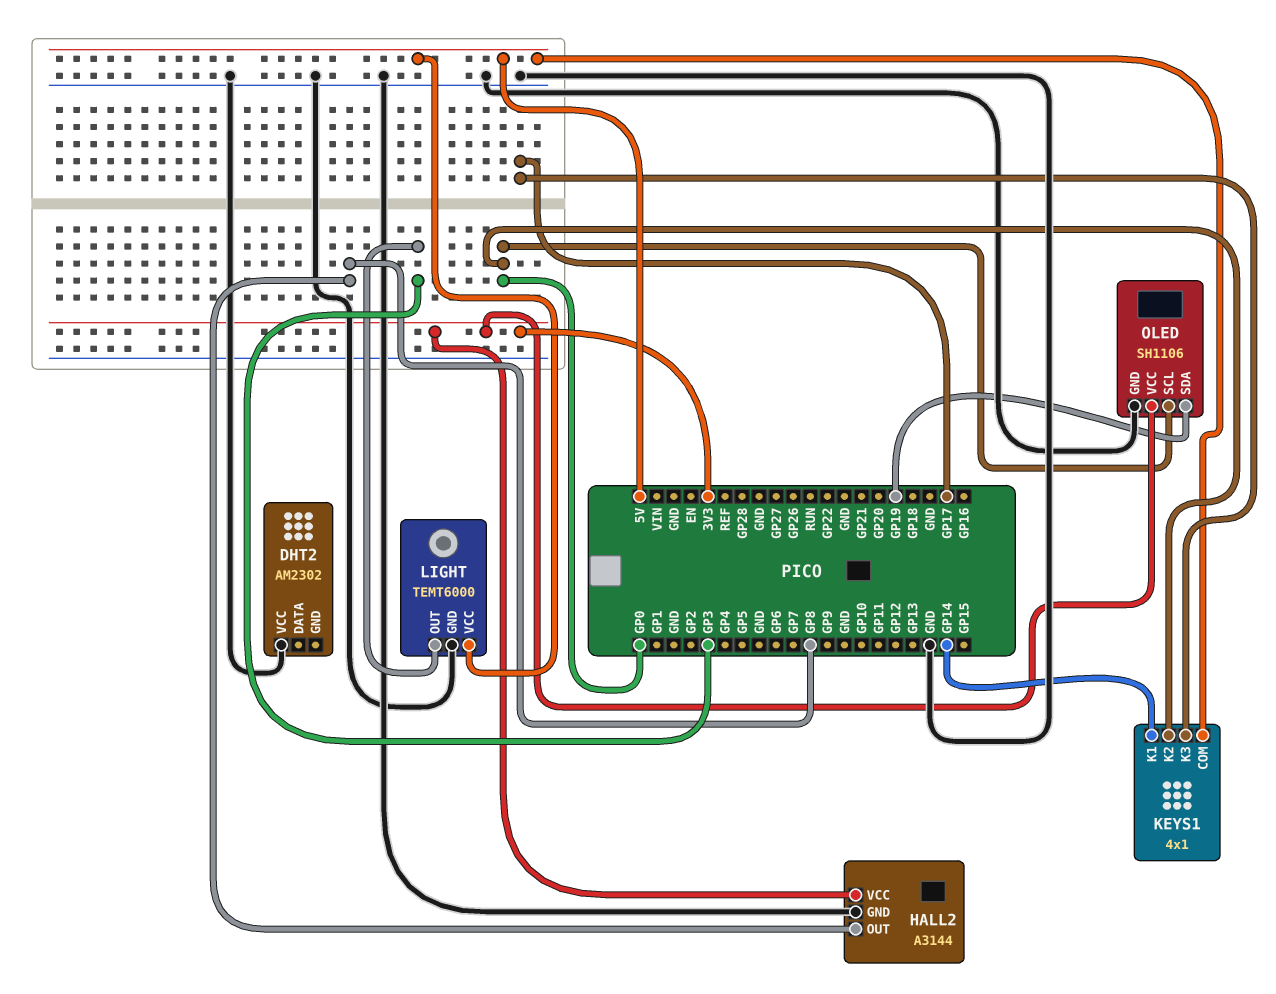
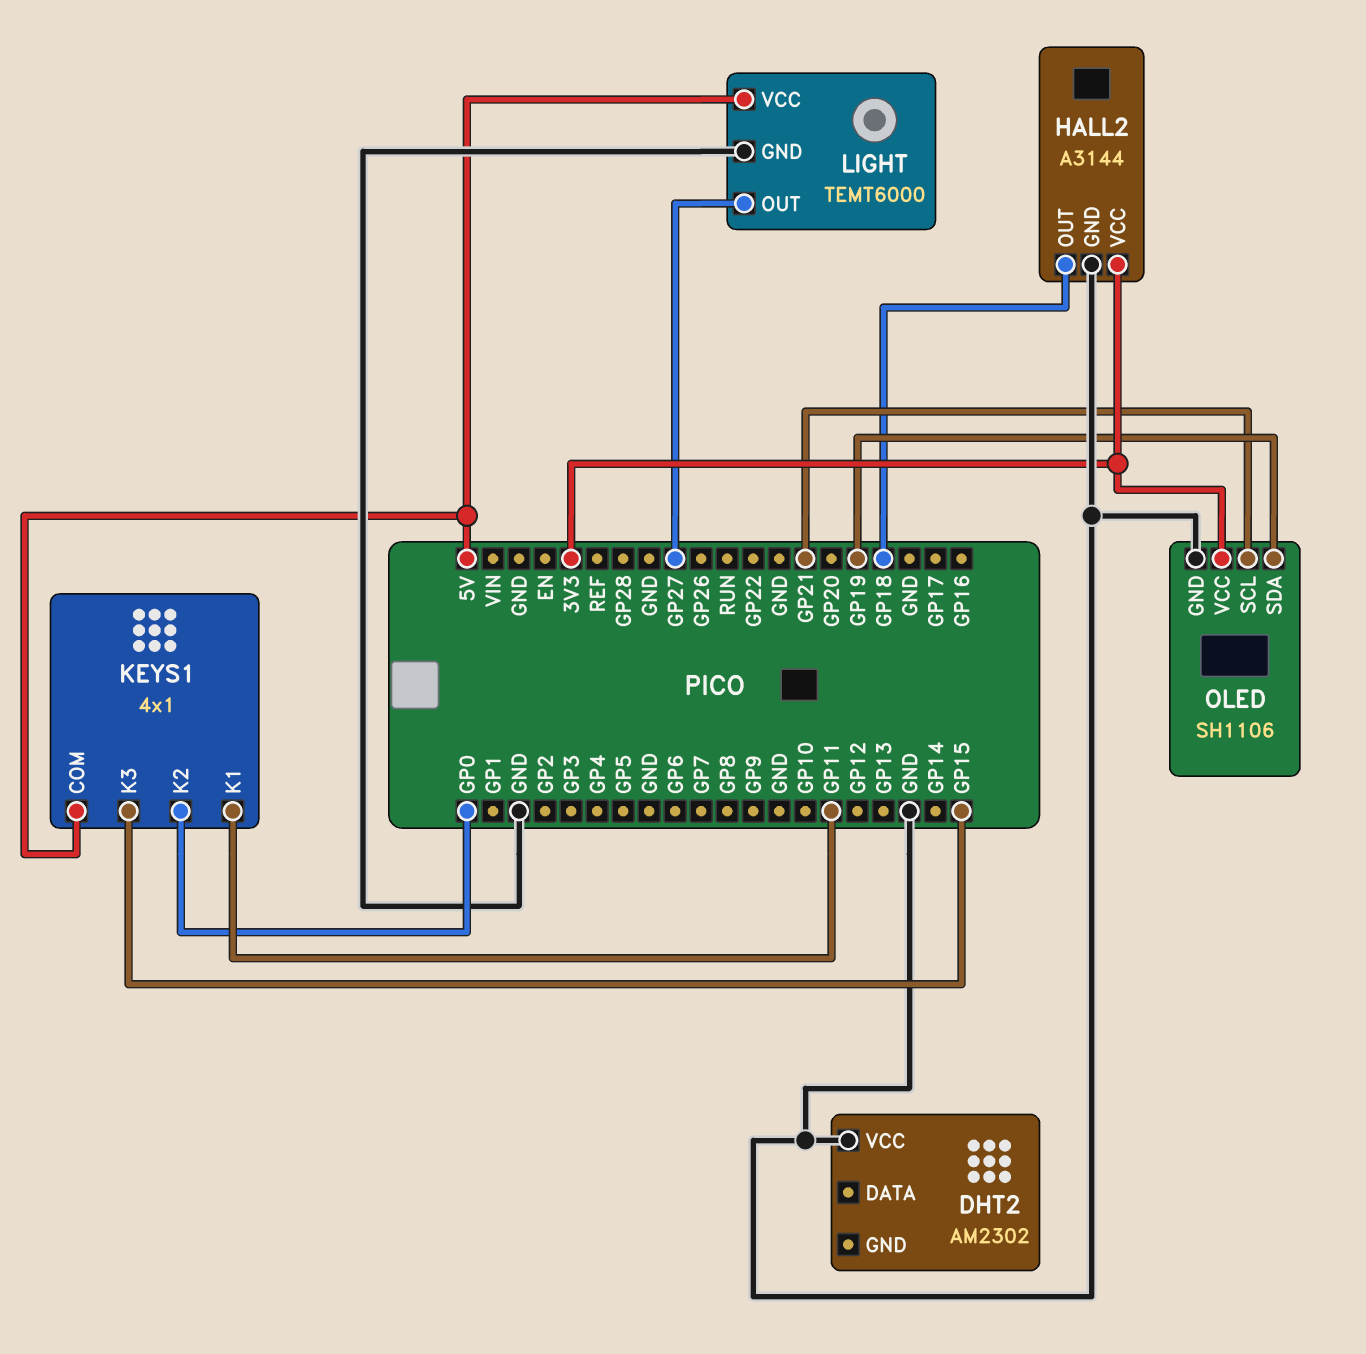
HALL2 pin OUT: GP8 -> GP18
KEYS1 pin K1: GP14 -> GP11
KEYS1 pin K3: GP17 -> GP15
LIGHT pin OUT: GP3 -> GP27
OLED pin SCL: GP0 -> GP21

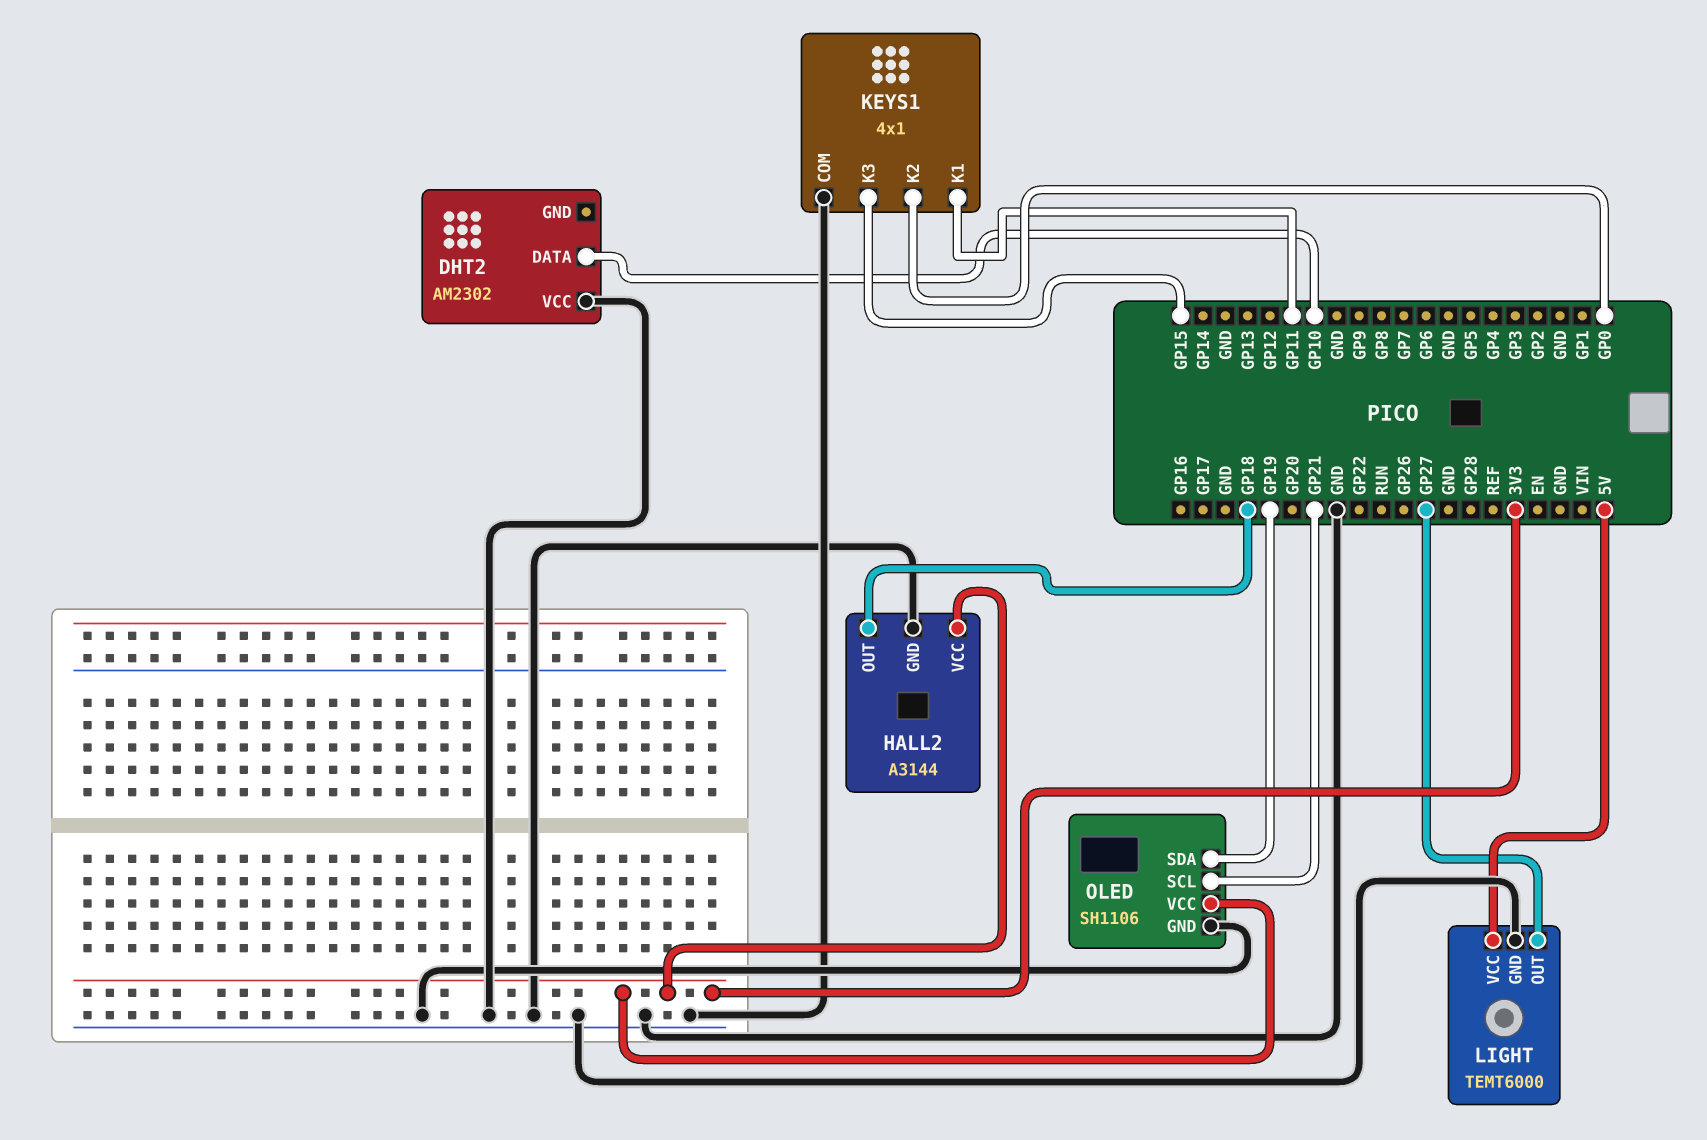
DHT2 pin DATA: none -> GP10
KEYS1 pin COM: 5V -> GND

